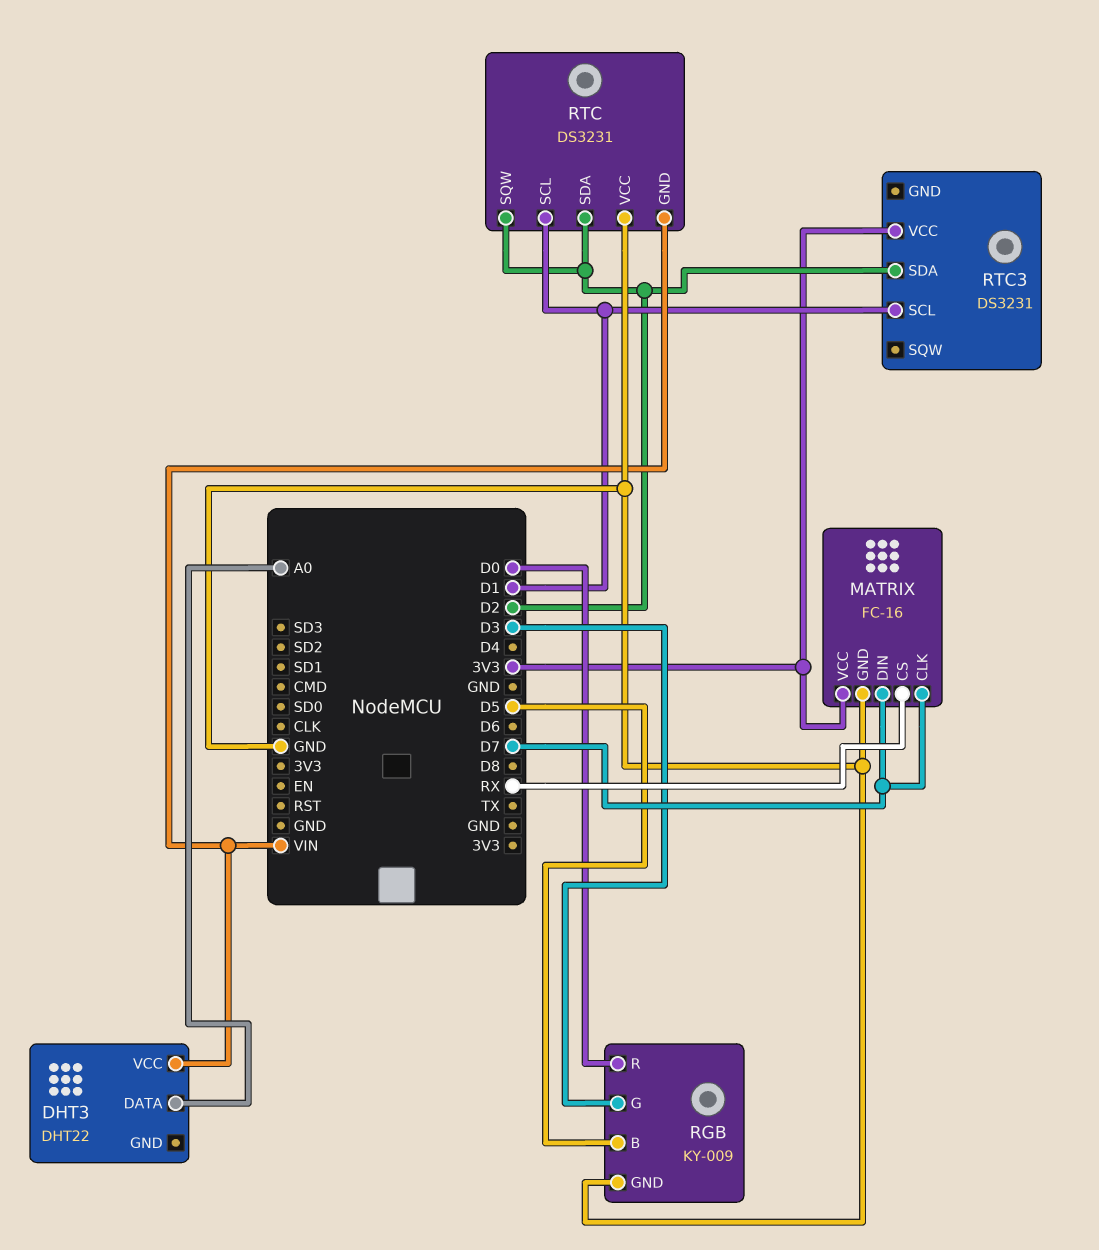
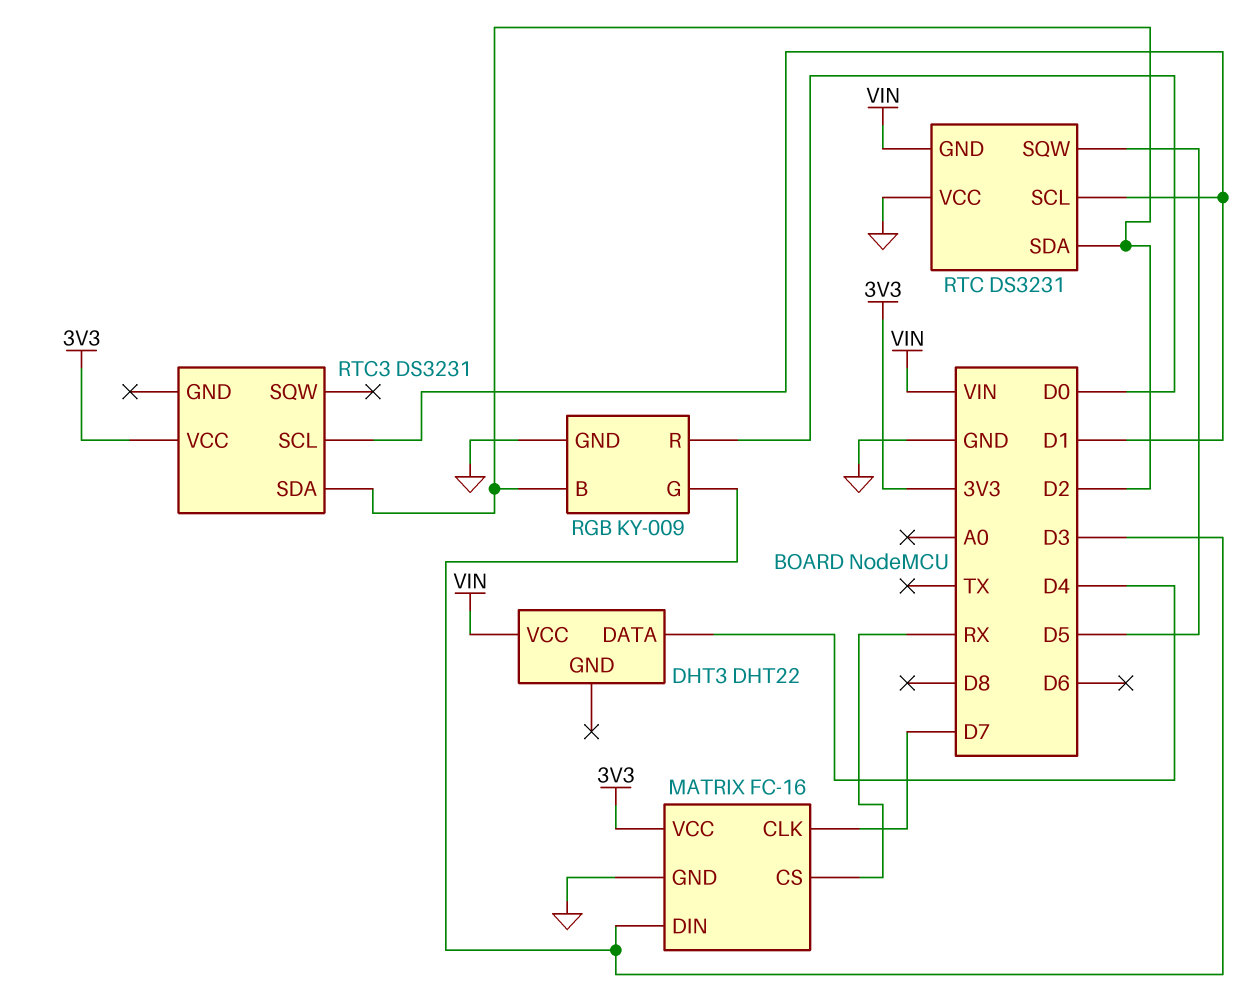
DHT3 pin DATA: A0 -> D4
MATRIX pin DIN: D7 -> D3
RGB pin B: D5 -> D2
RTC pin SQW: D2 -> D5

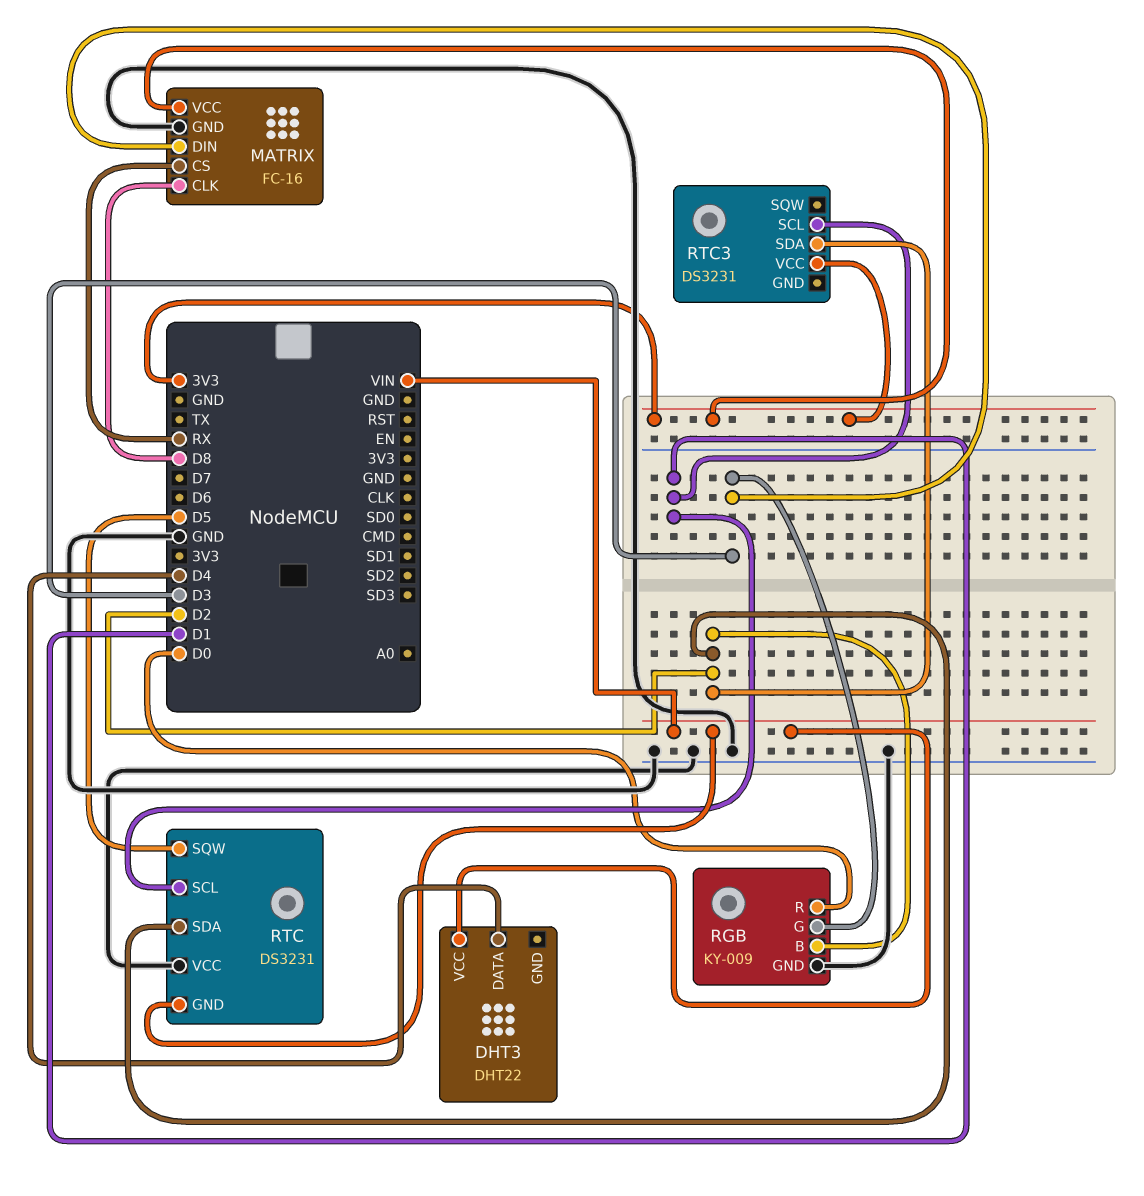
MATRIX pin CLK: D7 -> D8

